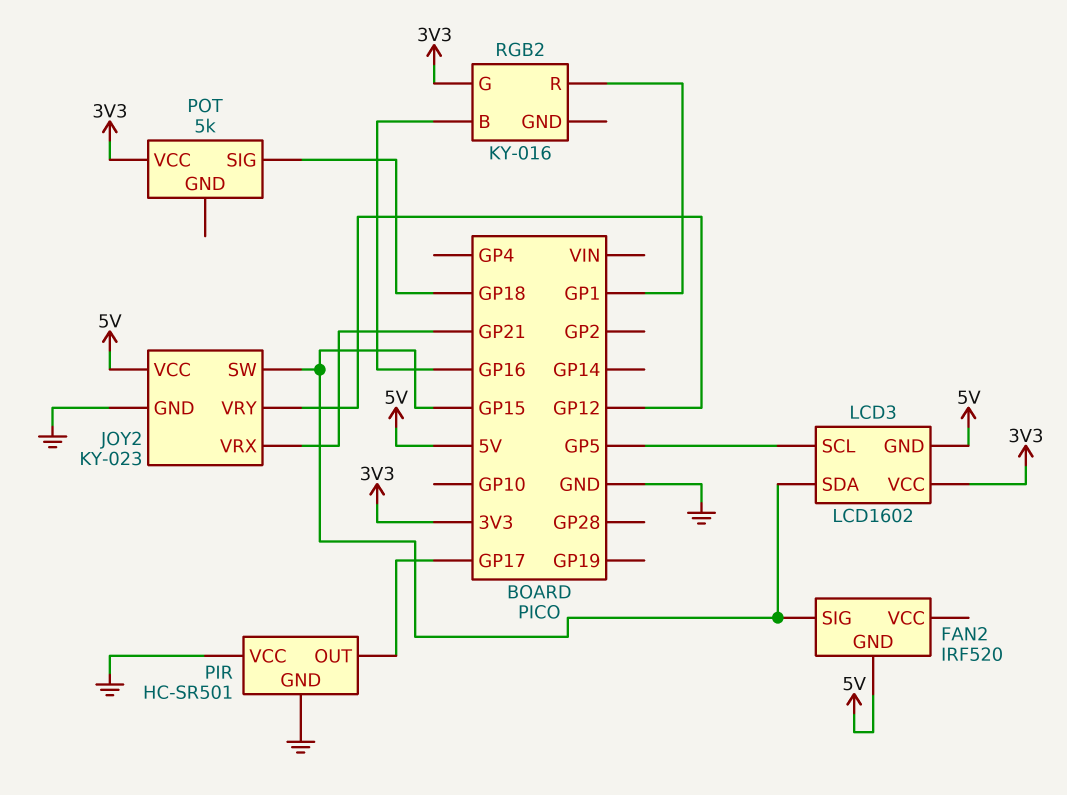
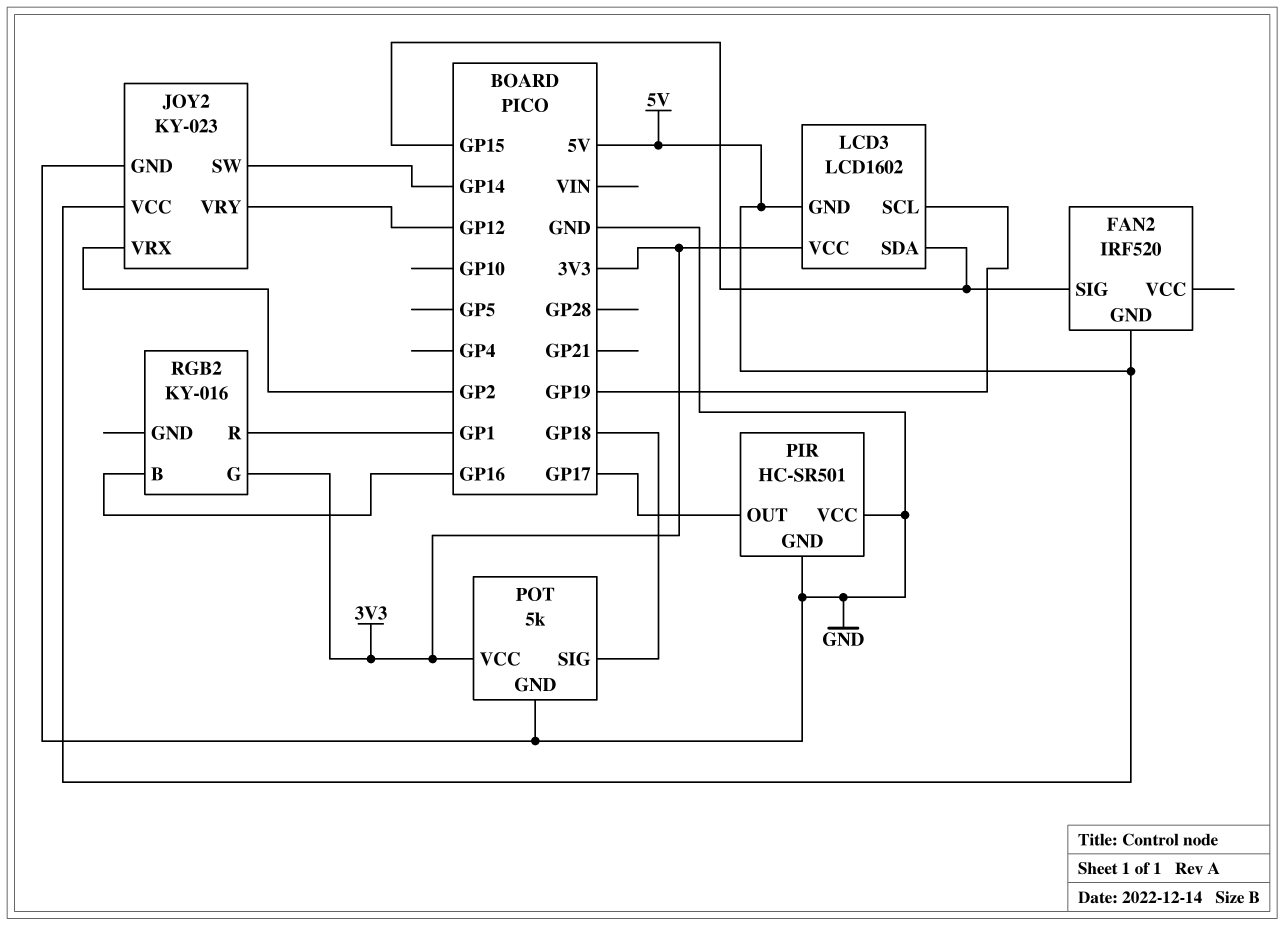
JOY2 pin SW: GP15 -> GP14
JOY2 pin VRX: GP21 -> GP2
LCD3 pin SCL: GP5 -> GP19
POT pin GND: none -> GND

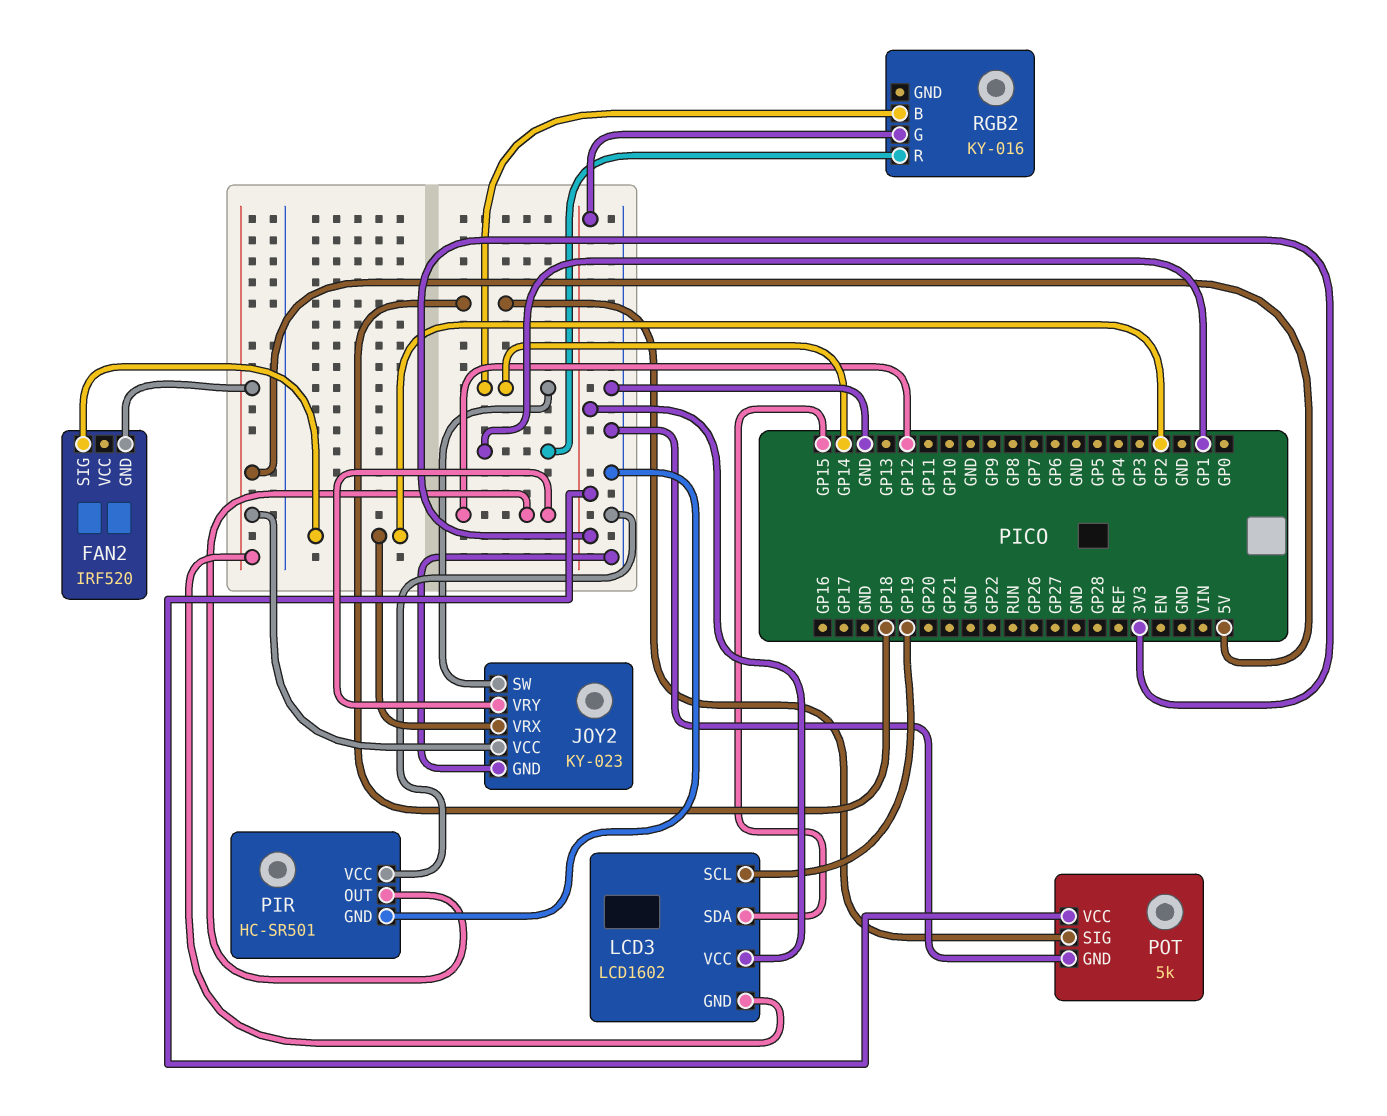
FAN2 pin SIG: GP15 -> GP2
PIR pin OUT: GP17 -> GP12
RGB2 pin B: GP16 -> GP14

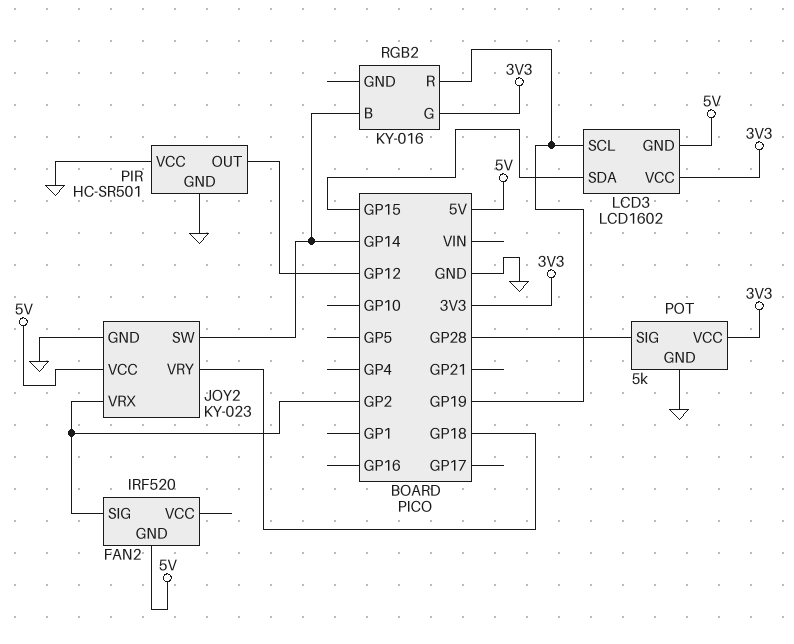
JOY2 pin VRY: GP12 -> GP18
POT pin SIG: GP18 -> GP28
RGB2 pin R: GP1 -> GP19

